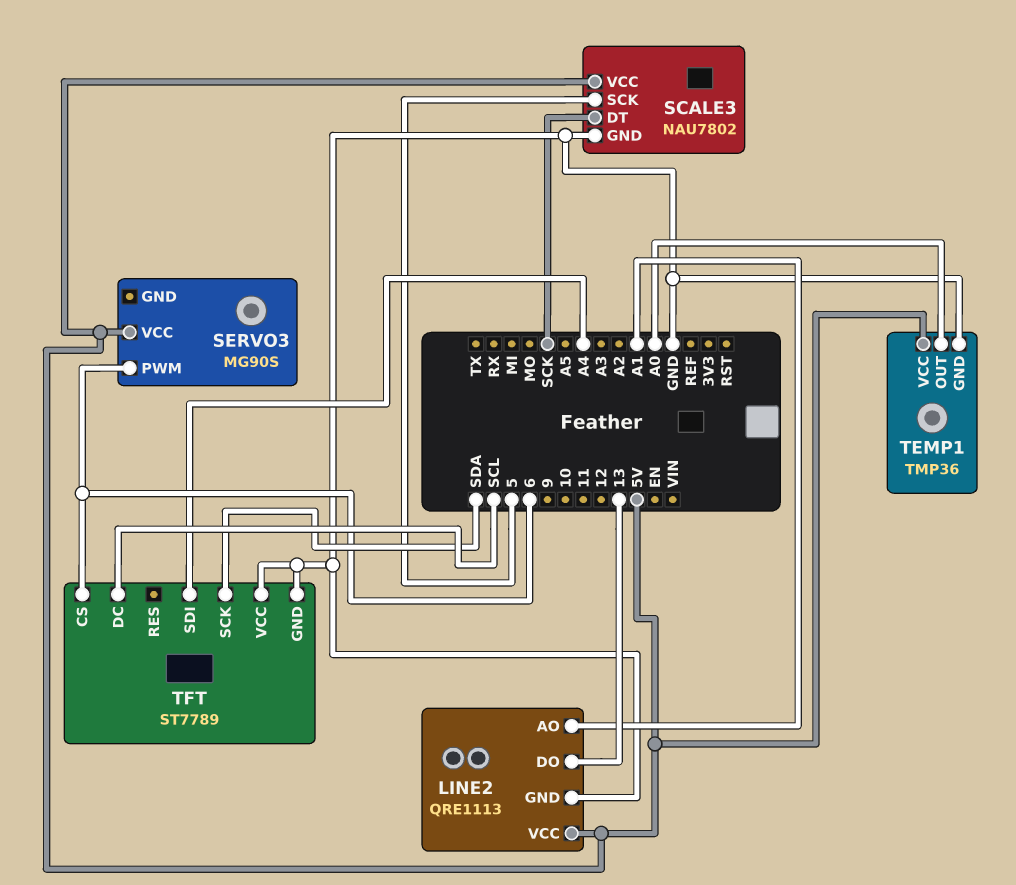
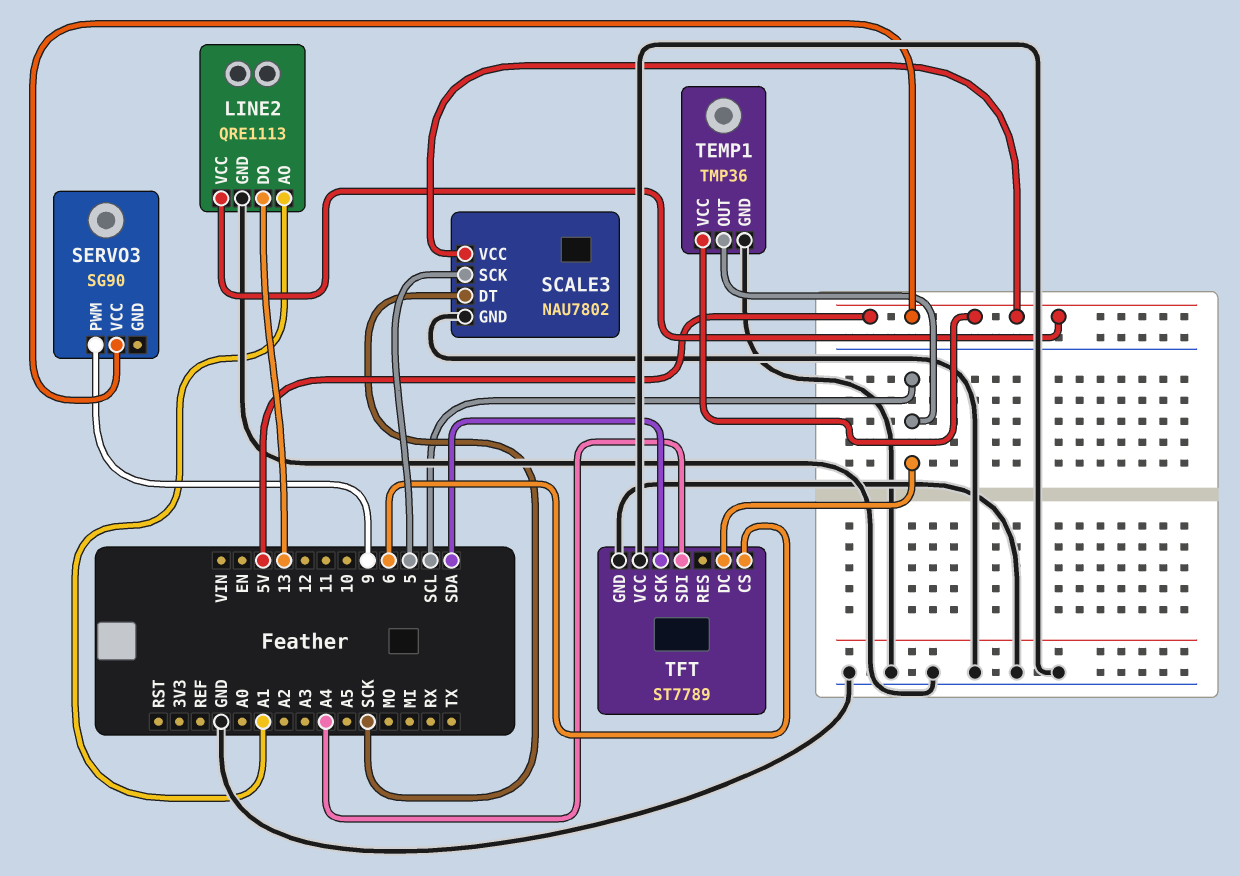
SERVO3: MG90S -> SG90
SERVO3 pin PWM: 6 -> 9
TEMP1 pin OUT: A0 -> SCL

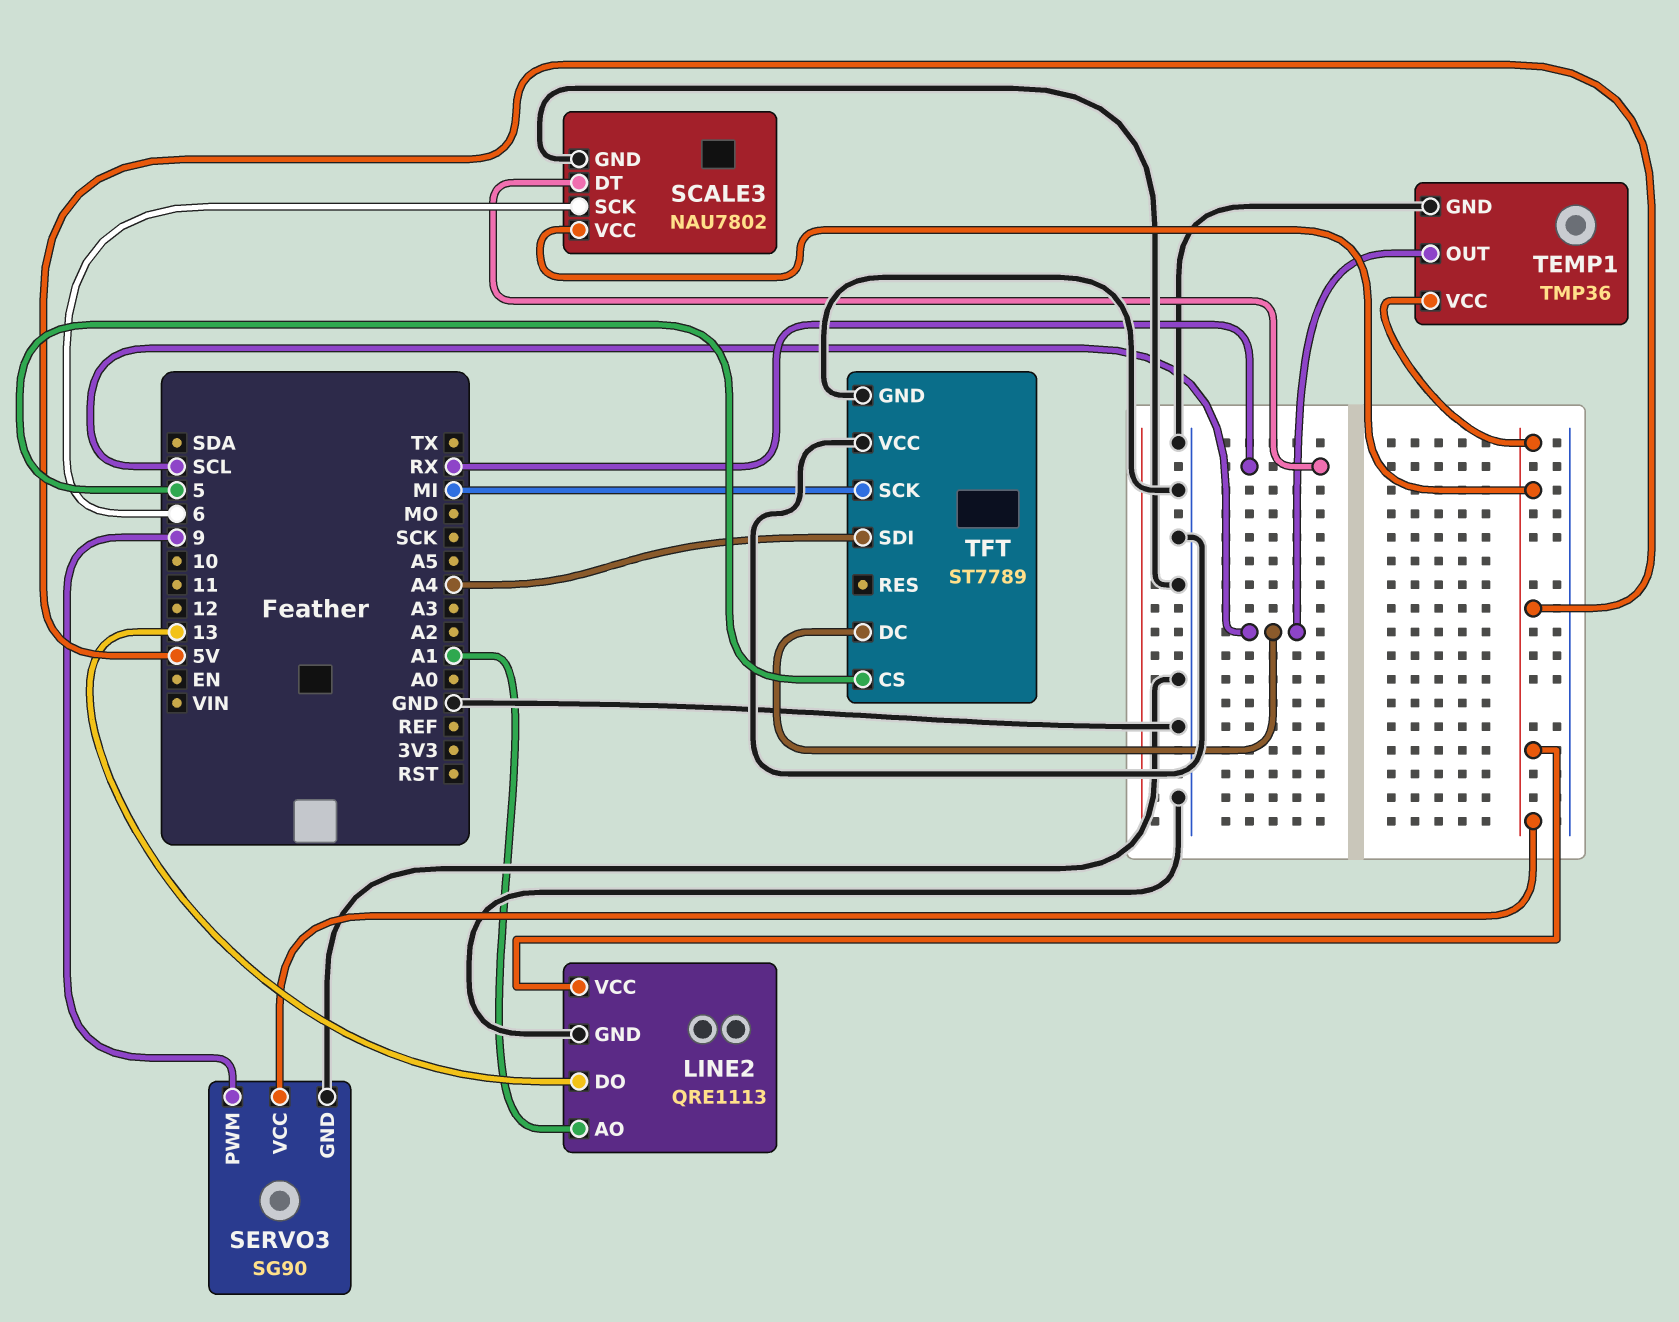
SCALE3 pin DT: SCK -> RX
SCALE3 pin SCK: 5 -> 6
SERVO3 pin GND: none -> GND
TFT pin CS: 6 -> 5
TFT pin SCK: SDA -> MI

